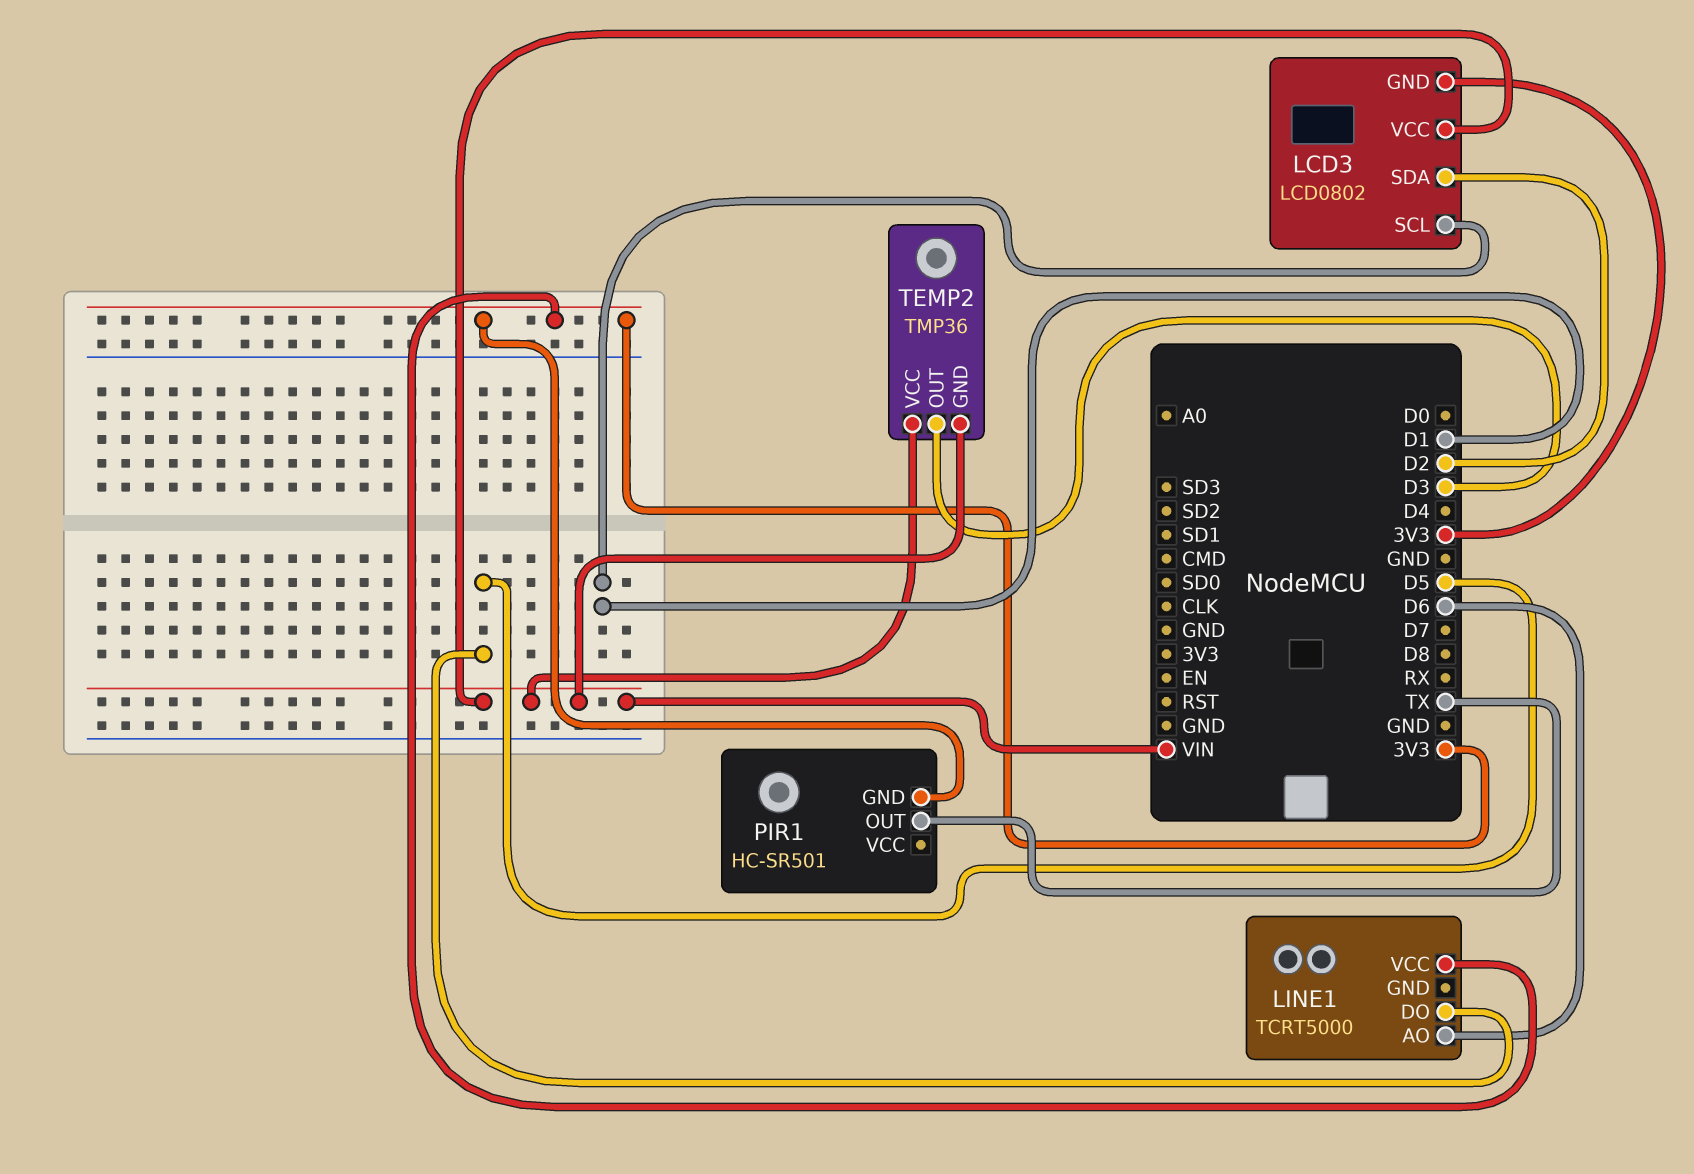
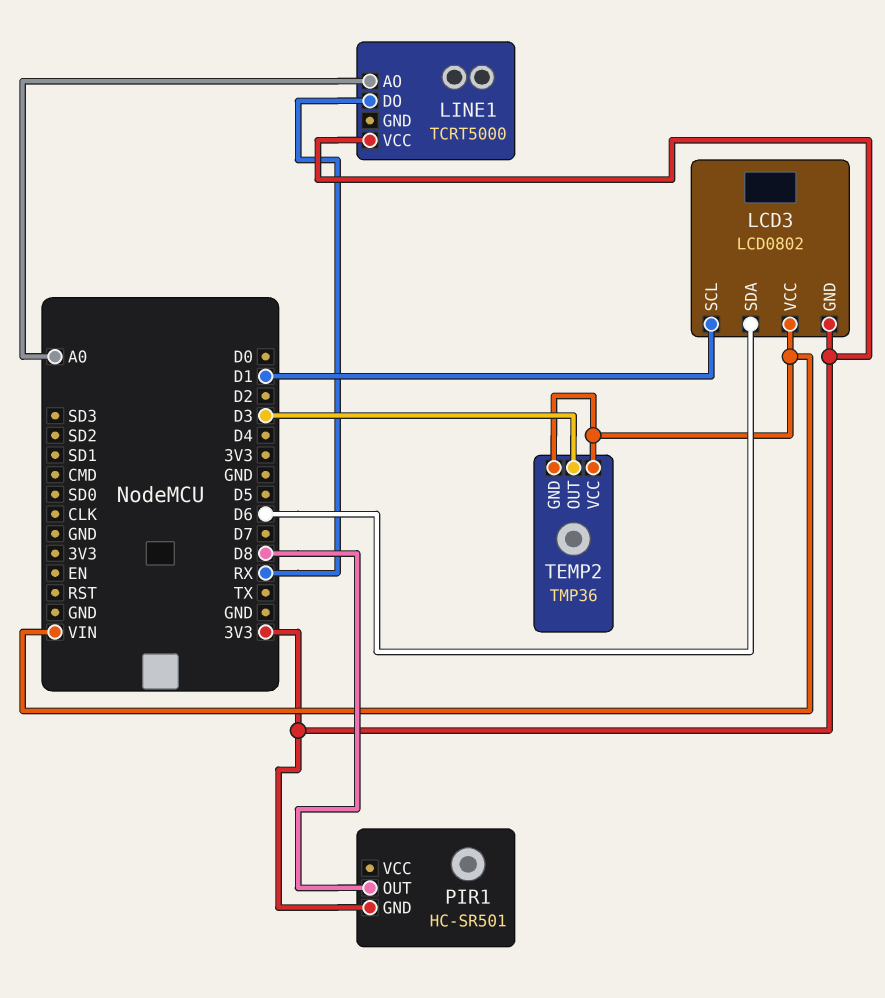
LCD3 pin SDA: D2 -> D6
LINE1 pin AO: D6 -> A0
LINE1 pin DO: D5 -> RX
PIR1 pin OUT: TX -> D8

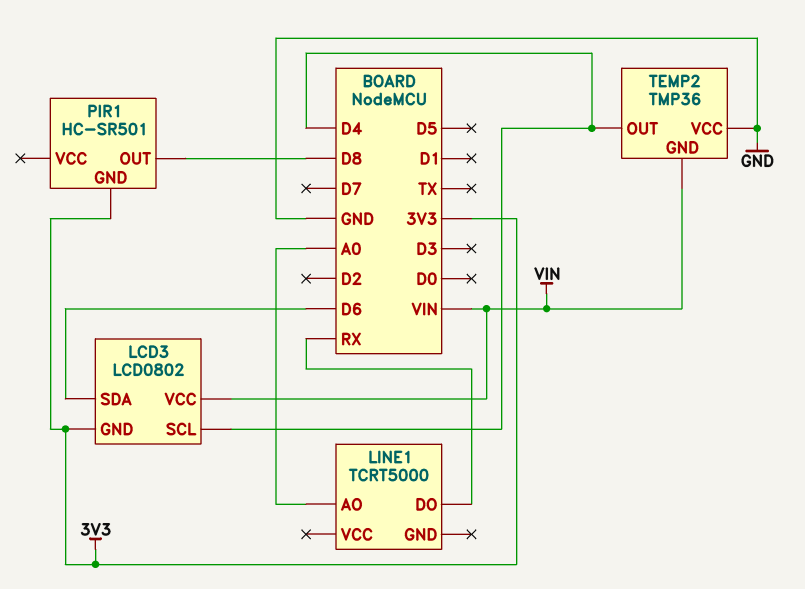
LCD3 pin SCL: D1 -> D4
LINE1 pin VCC: 3V3 -> none
TEMP2 pin OUT: D3 -> D4
TEMP2 pin VCC: VIN -> GND

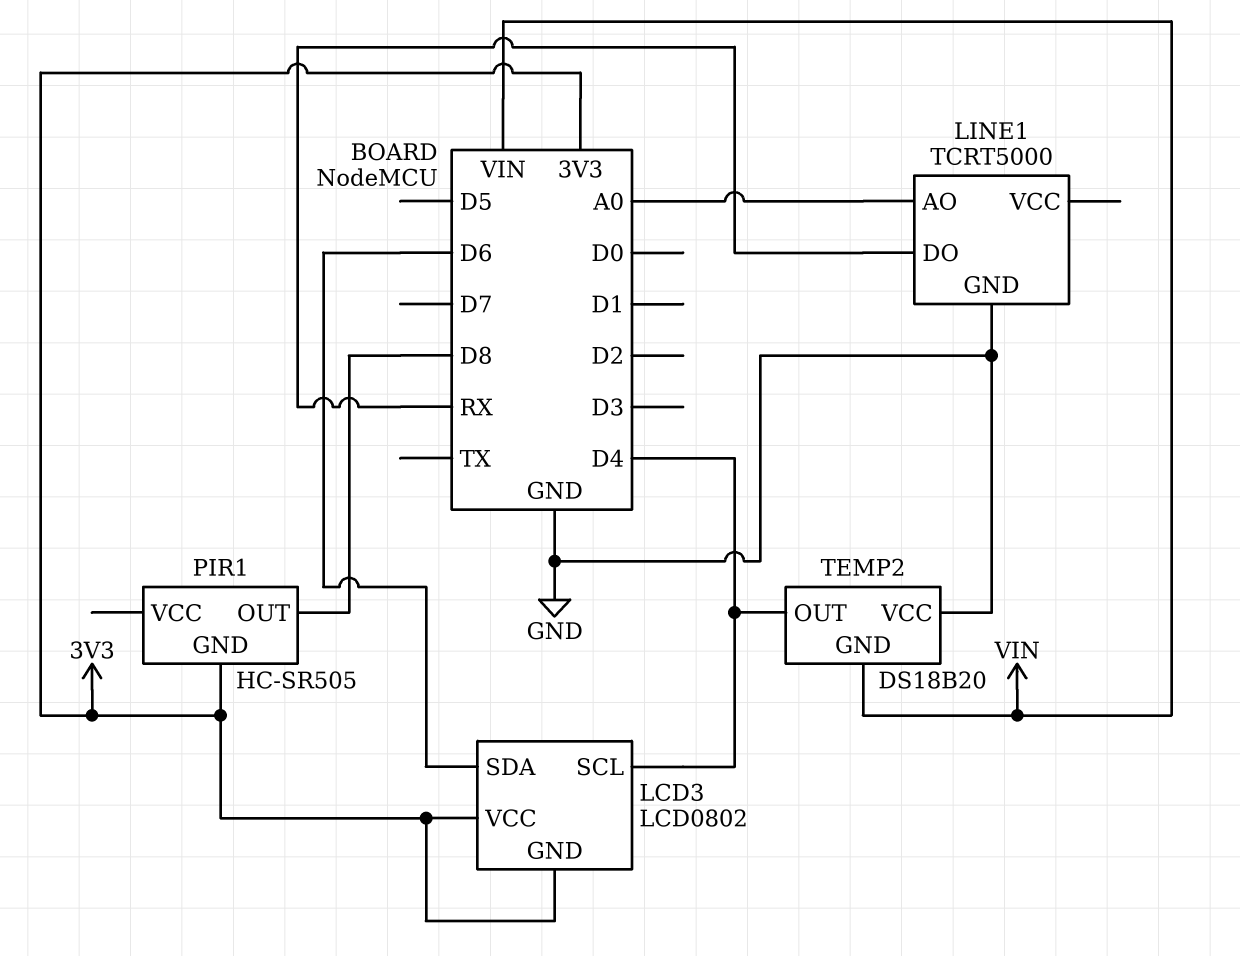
LCD3 pin VCC: VIN -> 3V3
LINE1 pin GND: none -> GND
PIR1: HC-SR501 -> HC-SR505
TEMP2: TMP36 -> DS18B20

